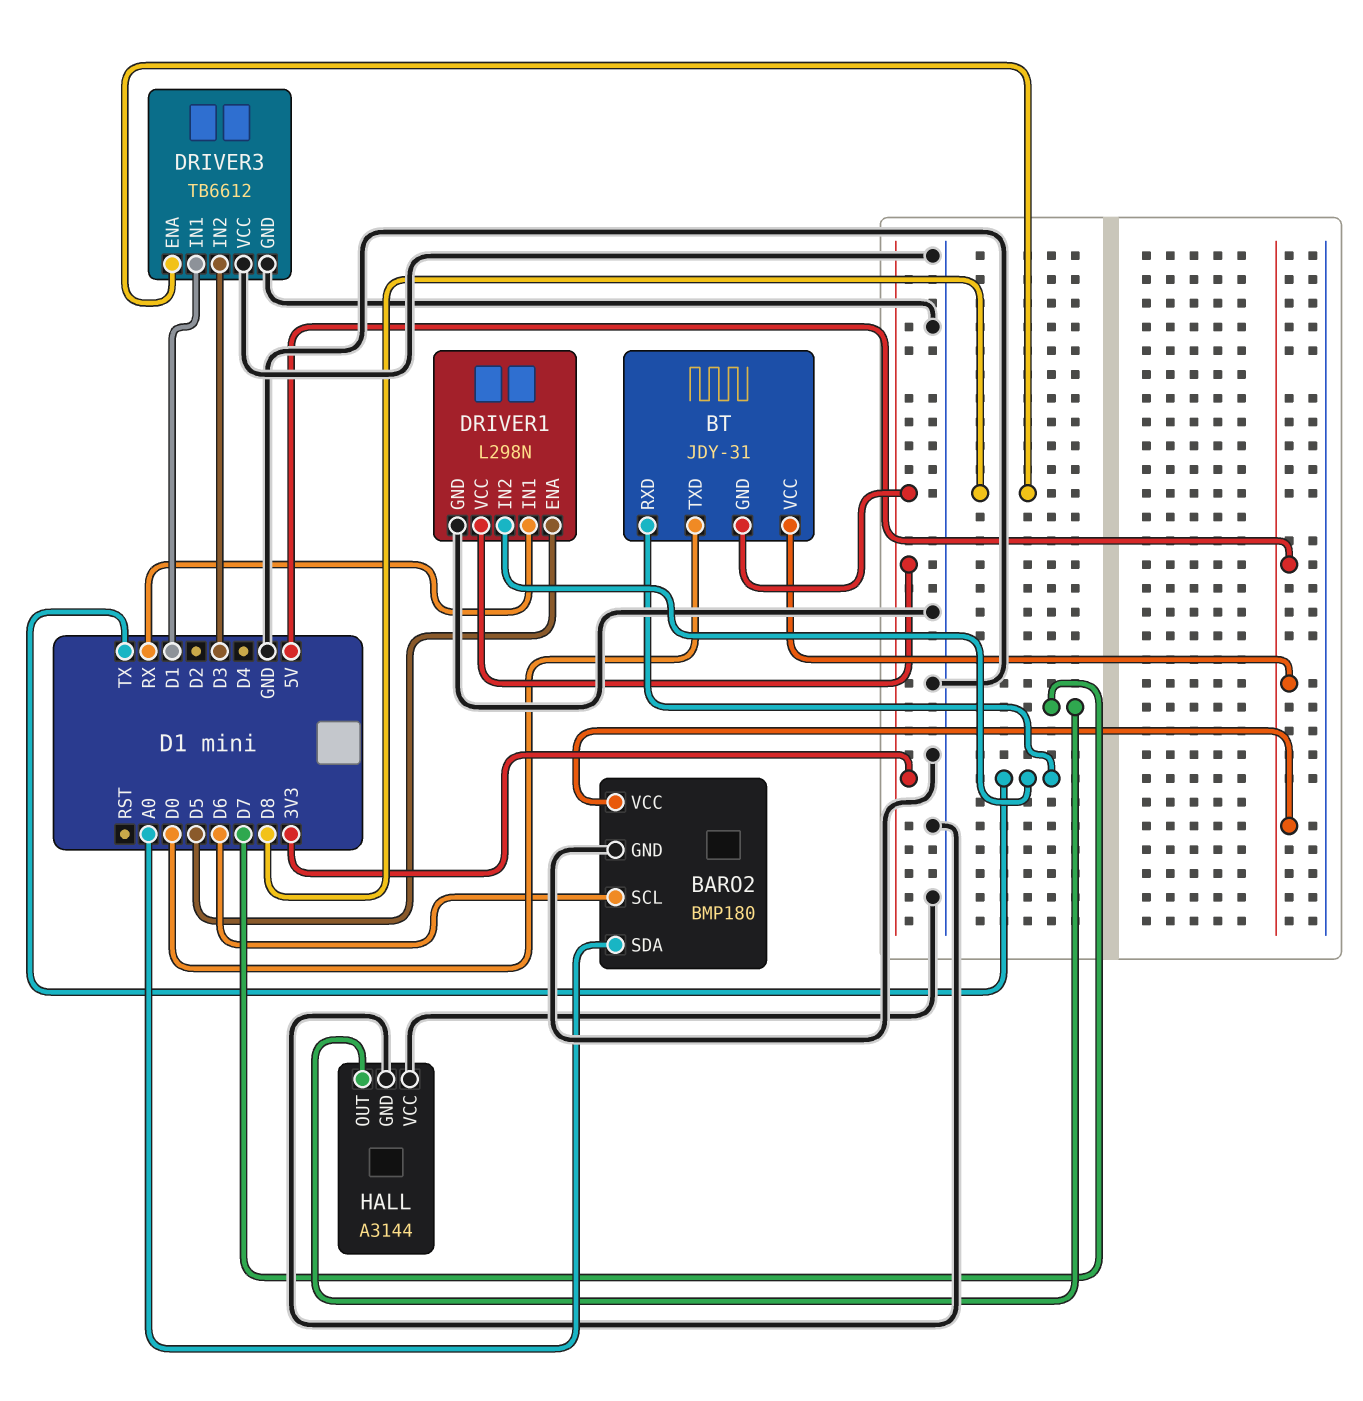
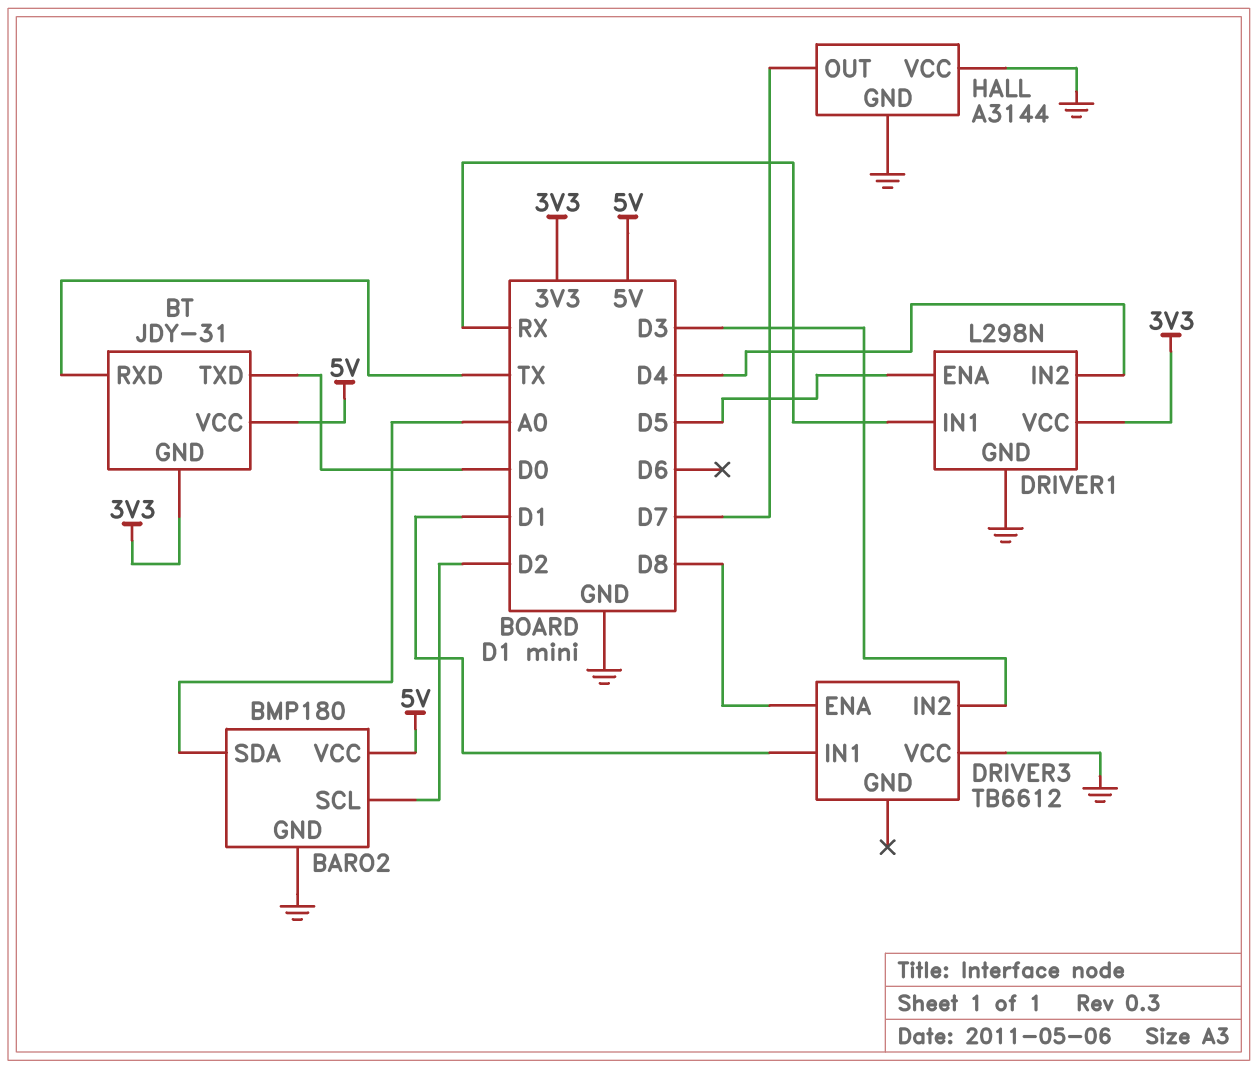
BARO2 pin SCL: D6 -> D2
DRIVER1 pin IN2: TX -> D4
DRIVER3 pin GND: GND -> none

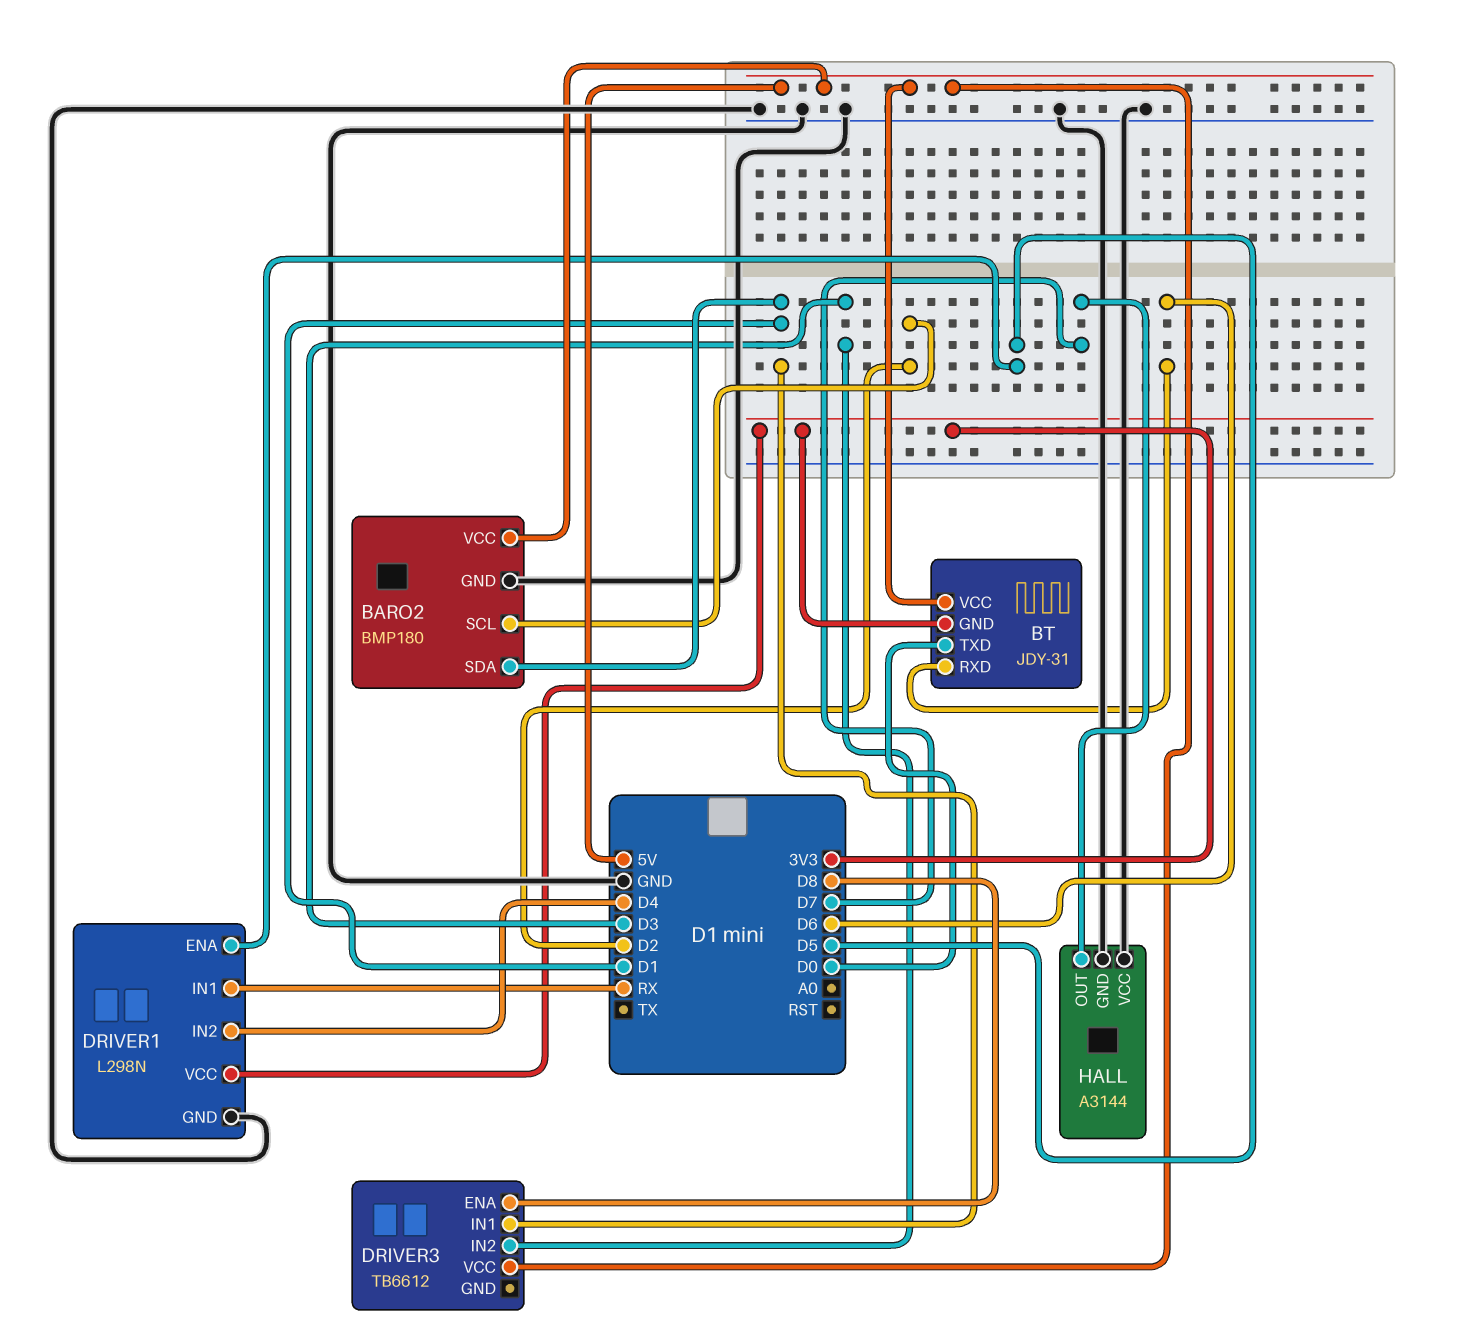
BARO2 pin SDA: A0 -> D1
BT pin RXD: TX -> D6
DRIVER3 pin VCC: GND -> 5V

